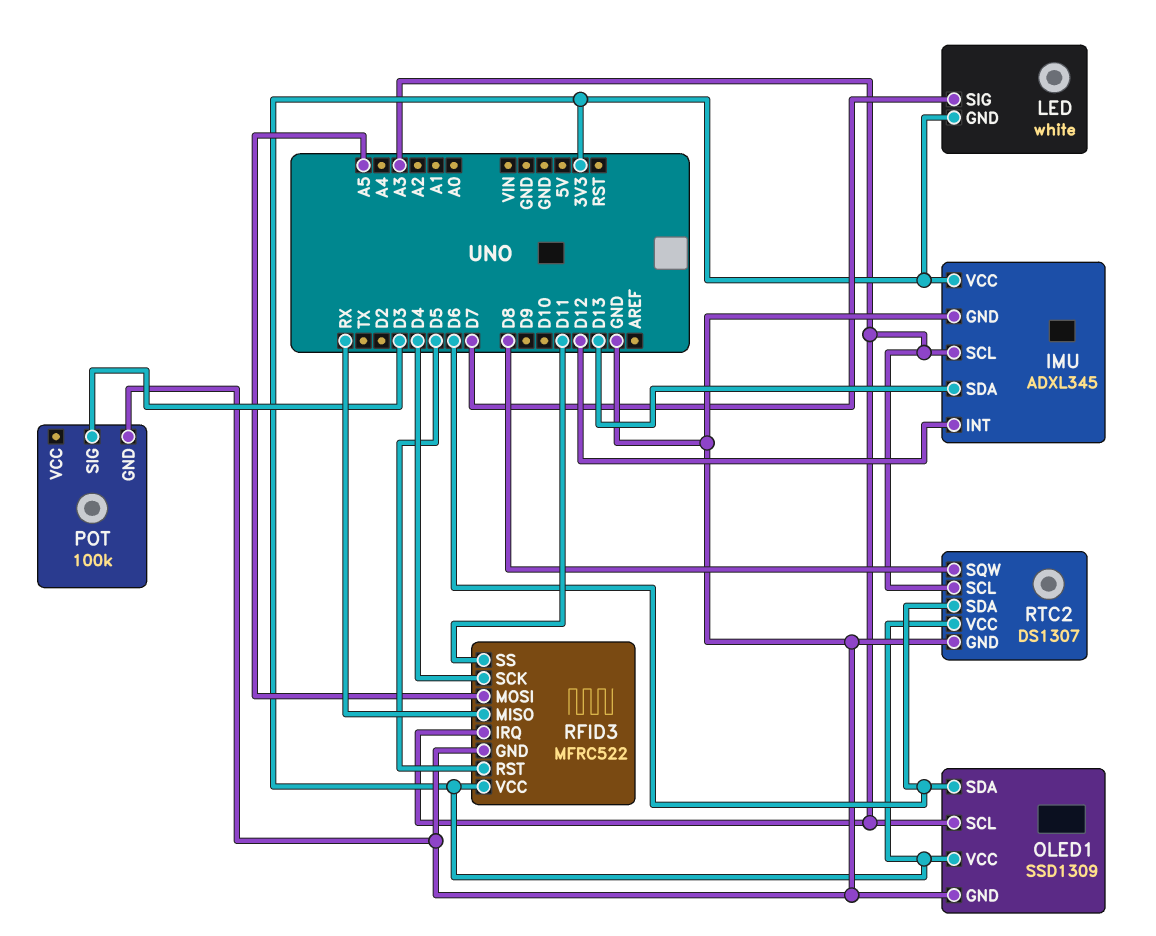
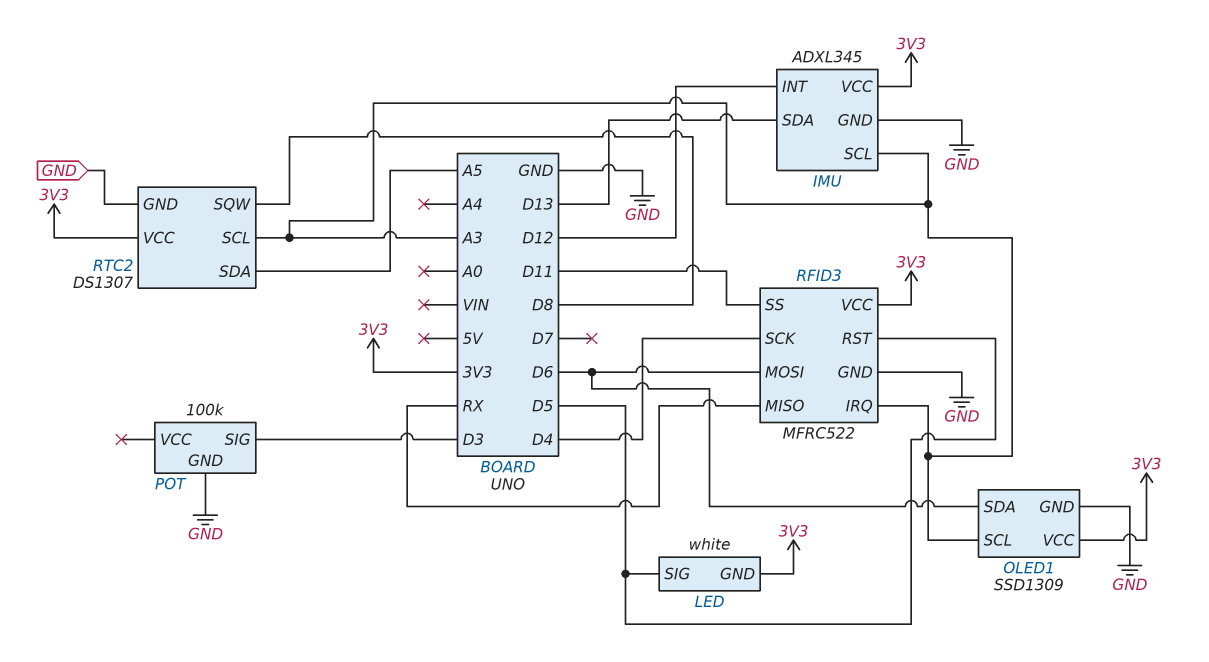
LED pin SIG: D7 -> D5
RFID3 pin MOSI: A5 -> D6
RTC2 pin SDA: D6 -> A5

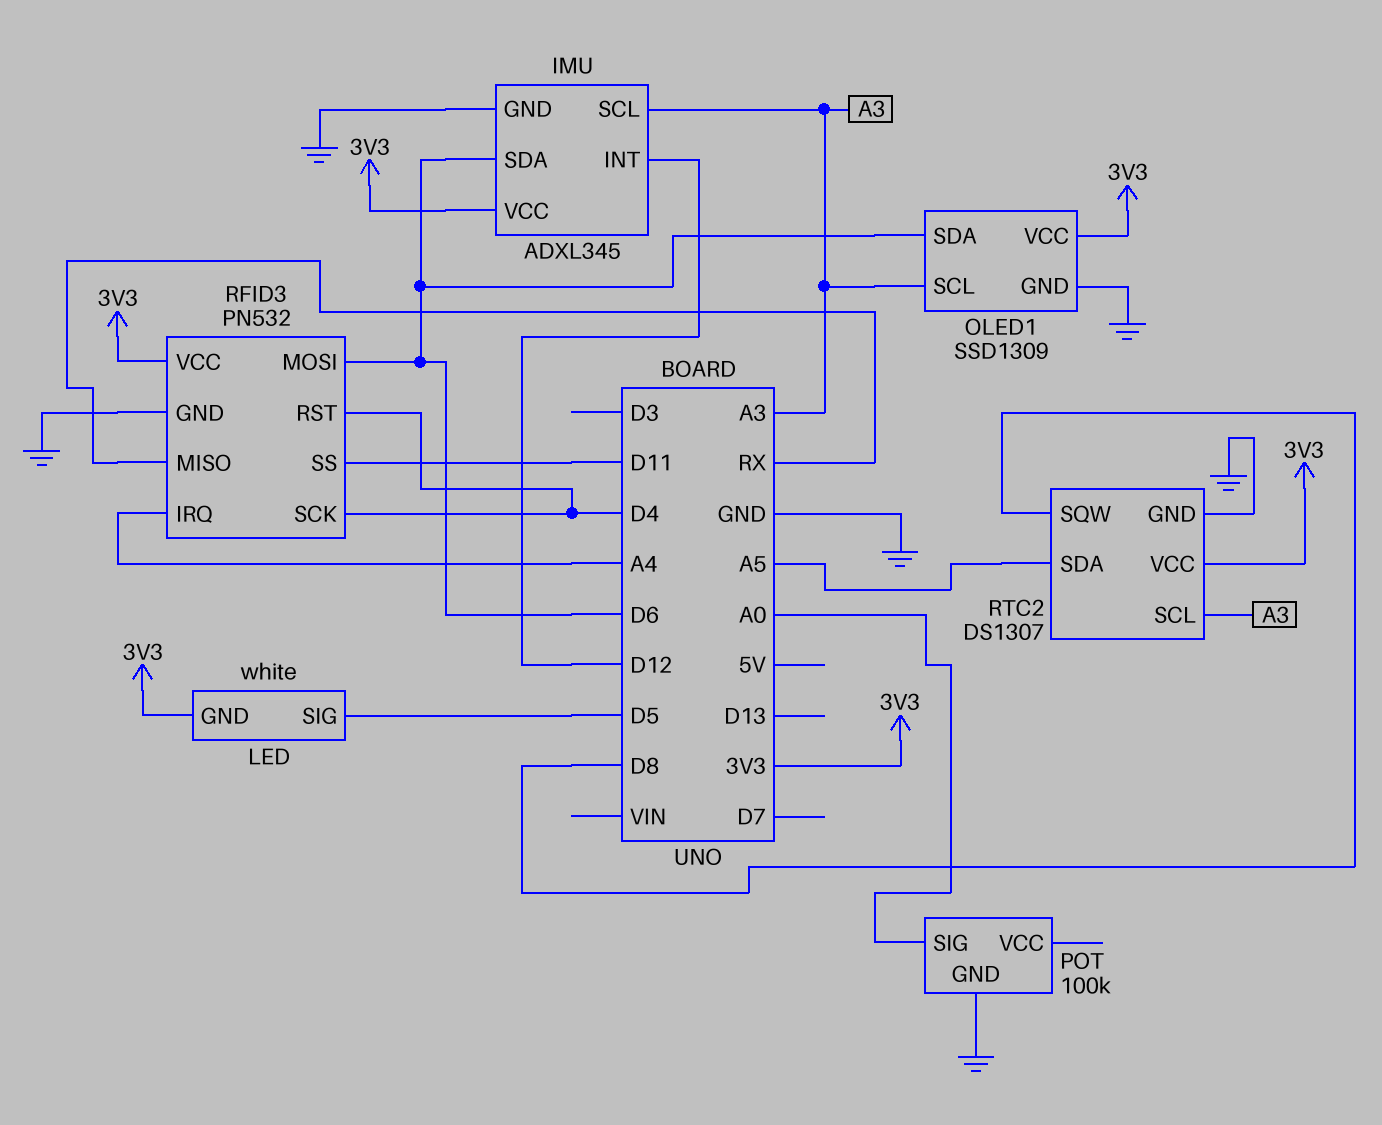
IMU pin SDA: D13 -> D6
POT pin SIG: D3 -> A0
RFID3: MFRC522 -> PN532
RFID3 pin IRQ: A3 -> A4
RFID3 pin RST: D5 -> D4

